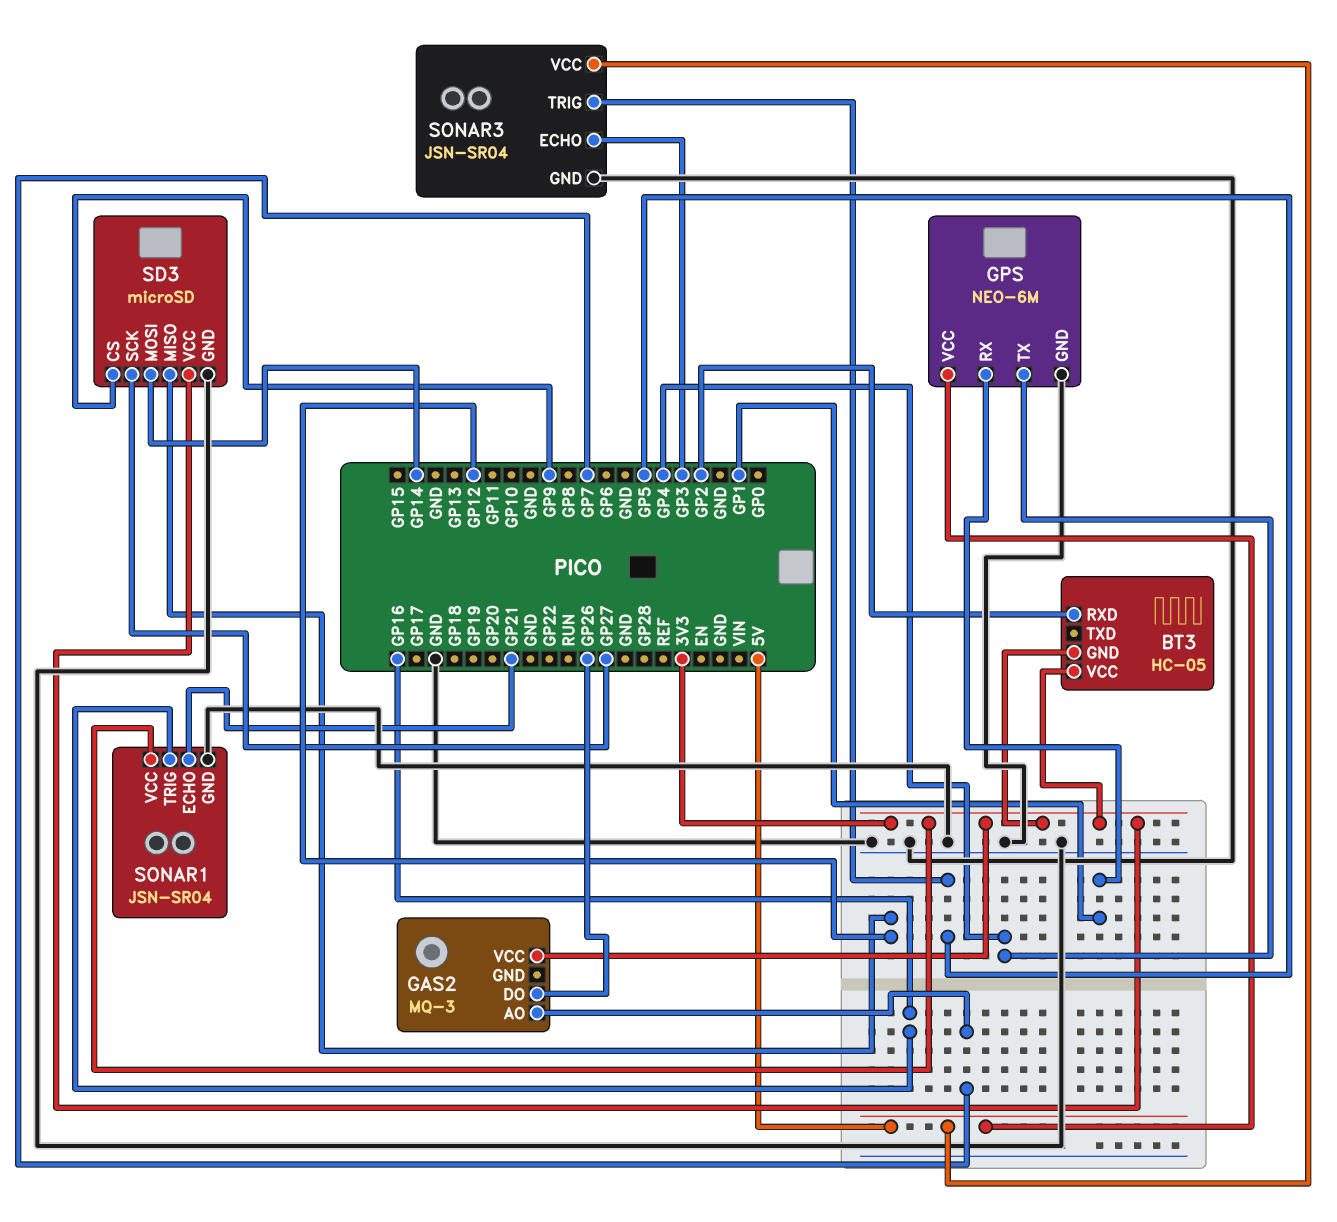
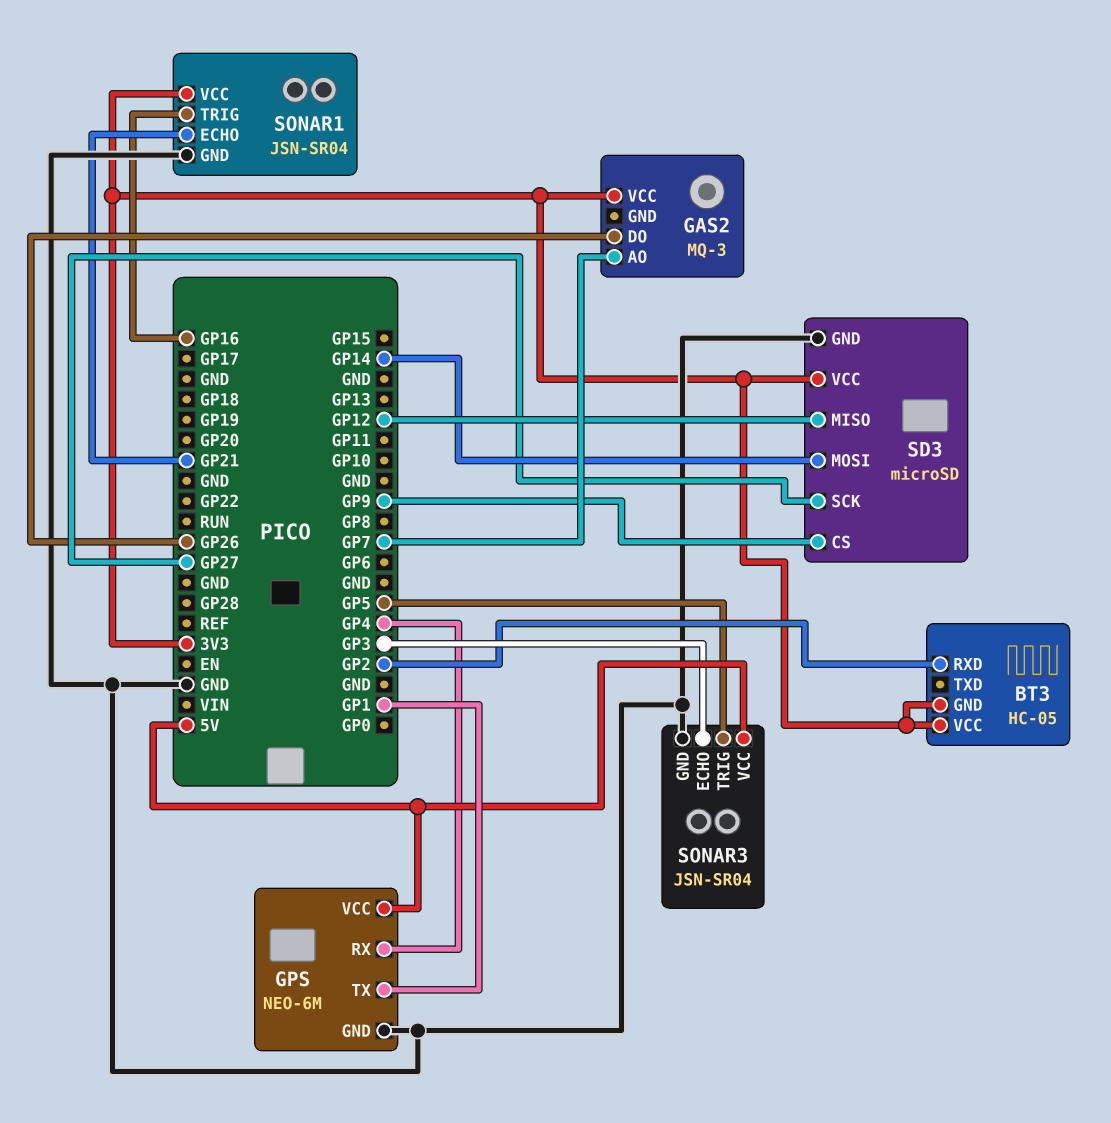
GPS pin RX: GP1 -> GP4
GPS pin TX: GP4 -> GP1

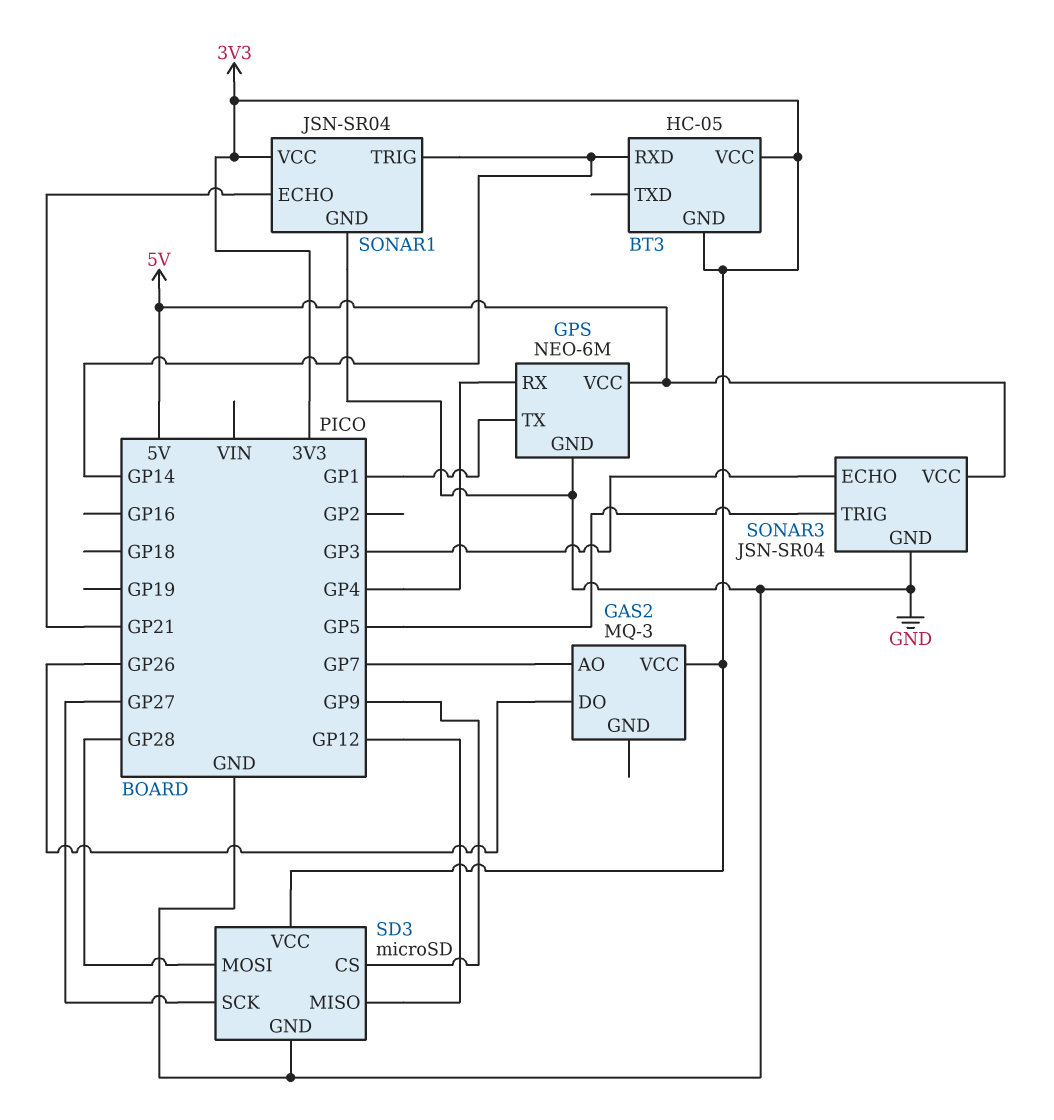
BT3 pin RXD: GP2 -> GP14
SD3 pin MOSI: GP14 -> GP28
SONAR1 pin TRIG: GP16 -> GP14

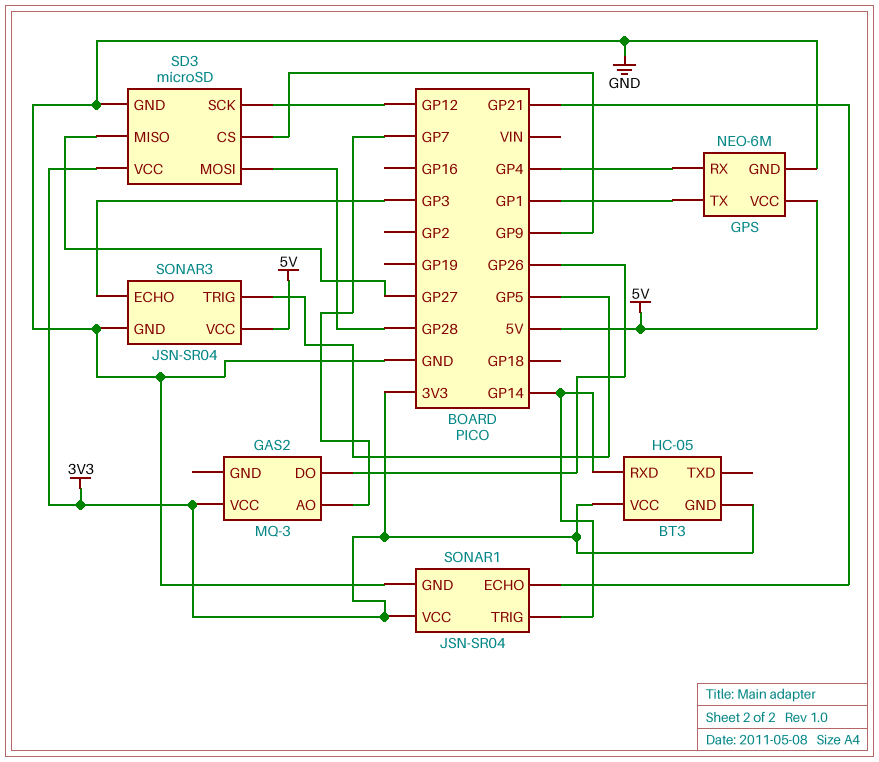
SD3 pin MISO: GP12 -> GP27
SD3 pin SCK: GP27 -> GP12

